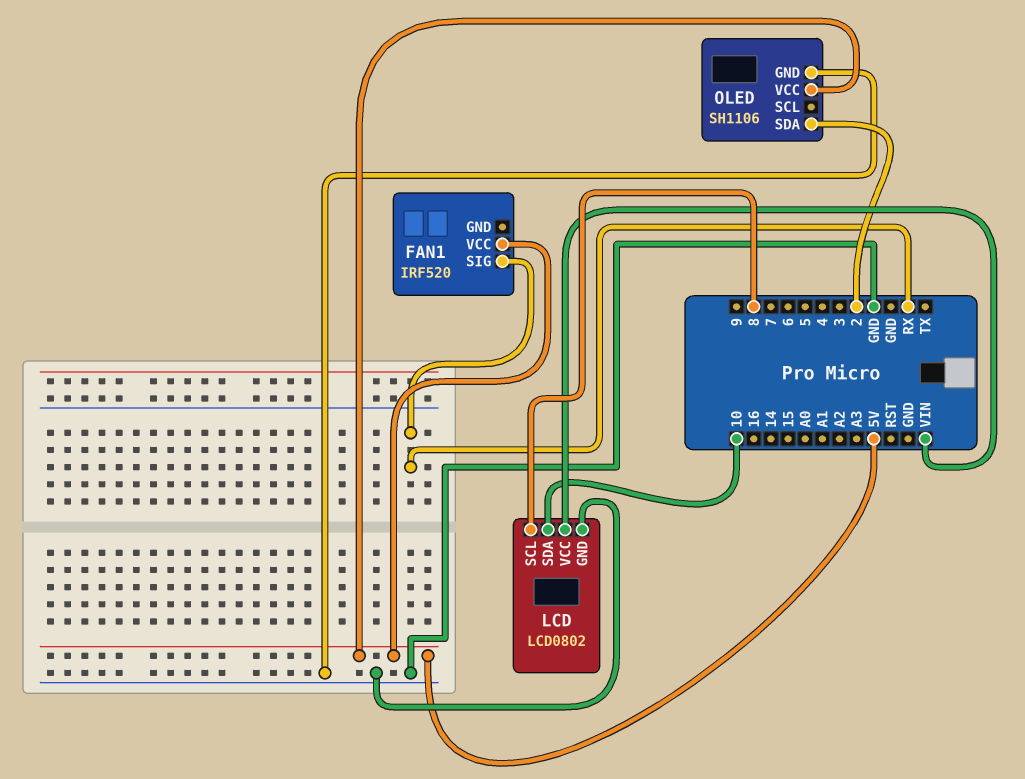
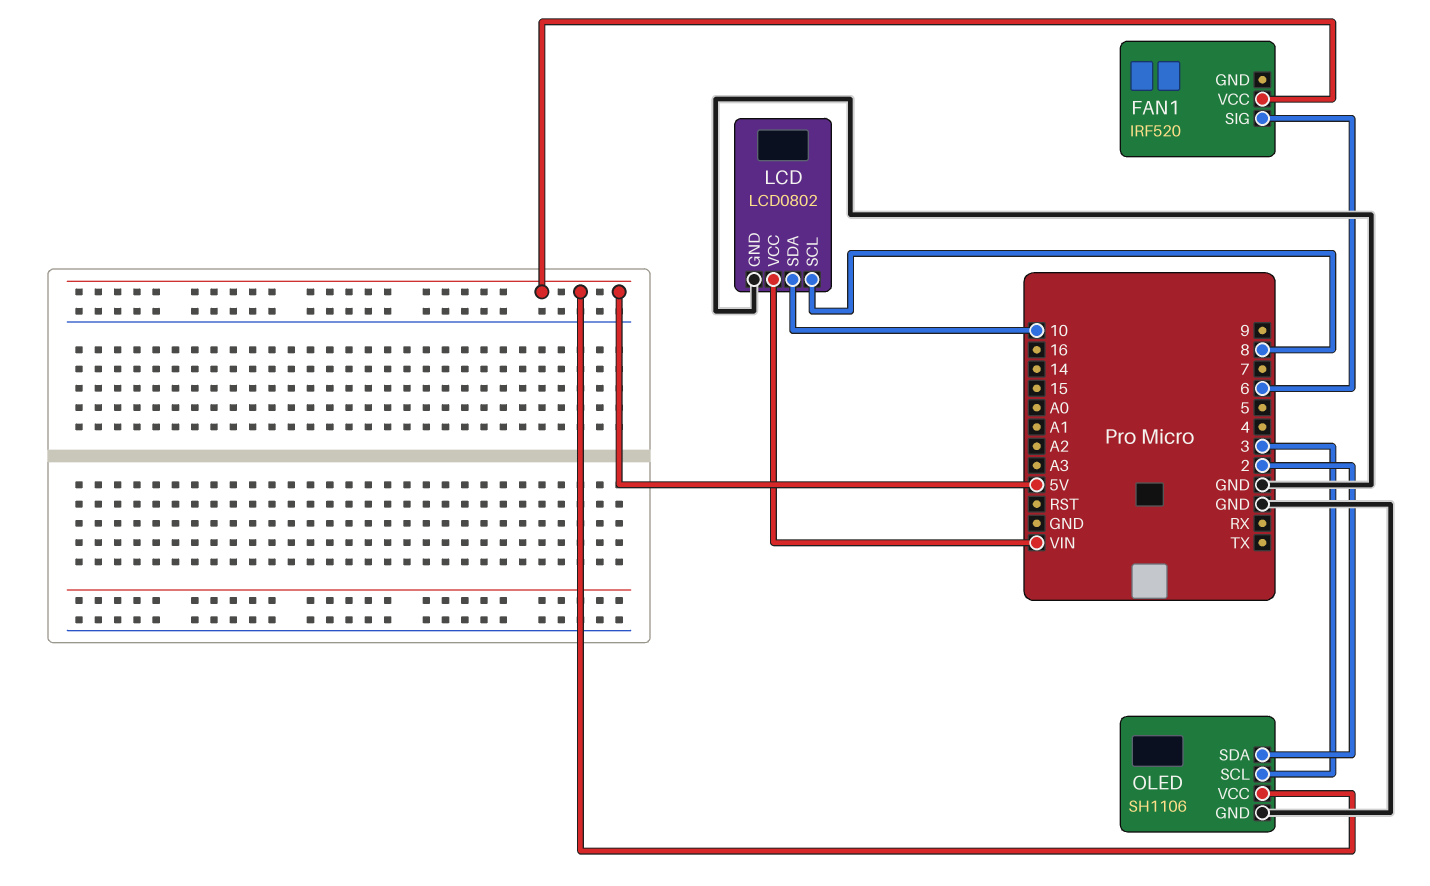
FAN1 pin SIG: RX -> 6
OLED pin SCL: none -> 3

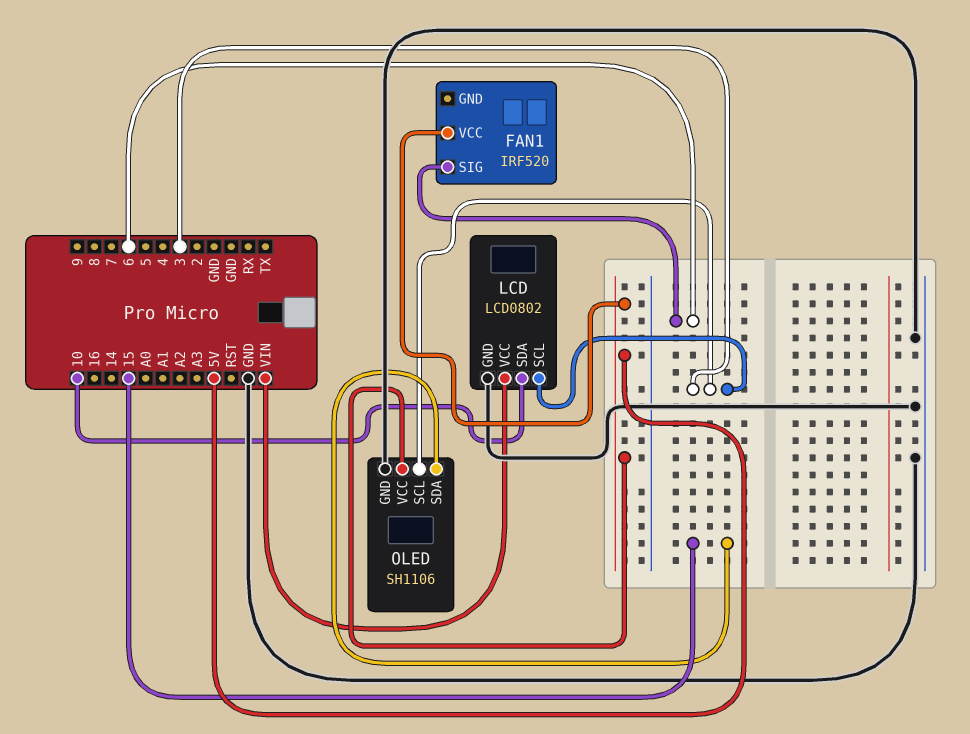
LCD pin SCL: 8 -> 3
OLED pin SDA: 2 -> 15

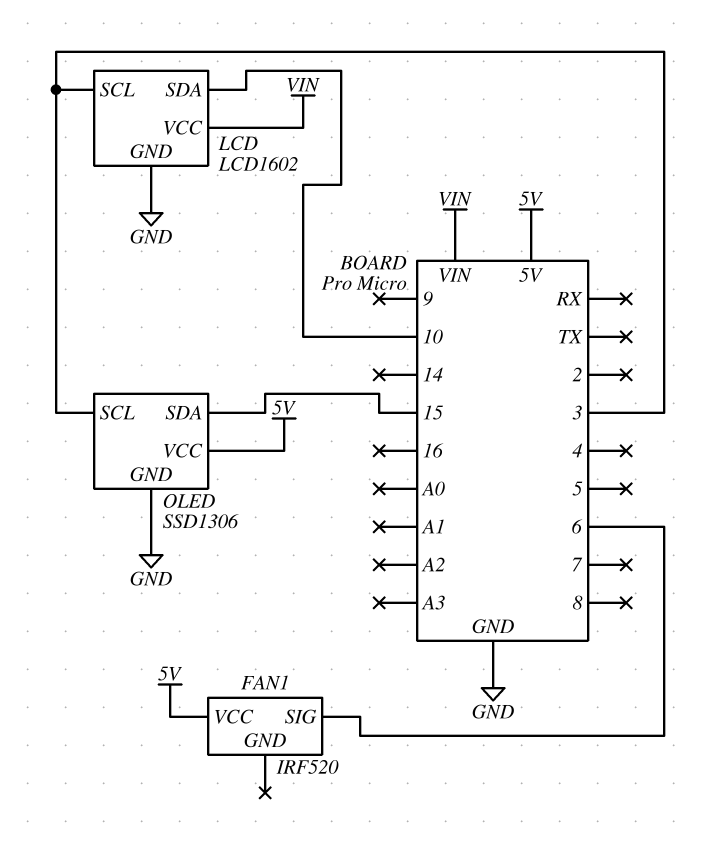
LCD: LCD0802 -> LCD1602
OLED: SH1106 -> SSD1306

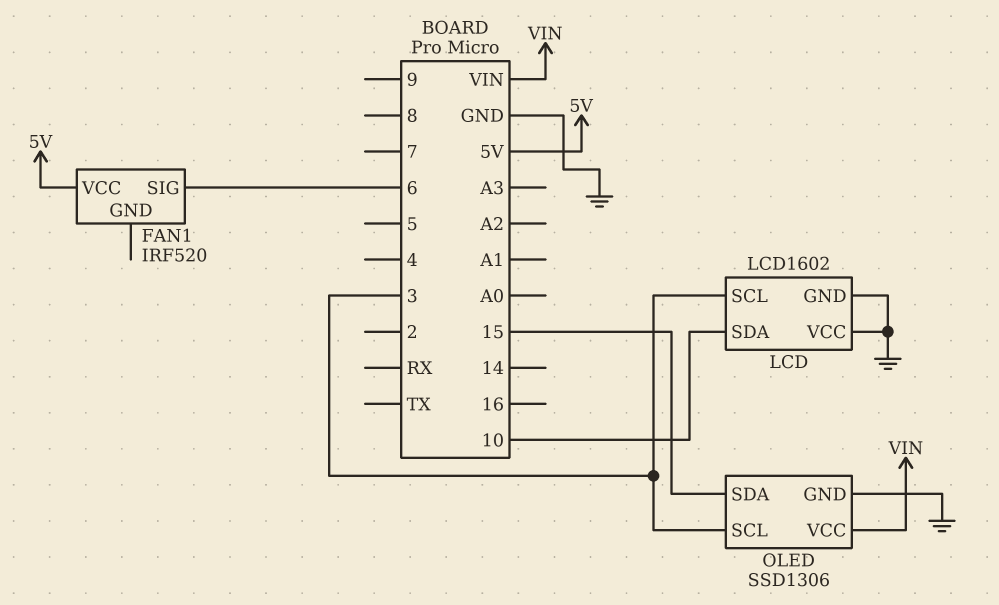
LCD pin VCC: VIN -> GND
OLED pin VCC: 5V -> VIN

